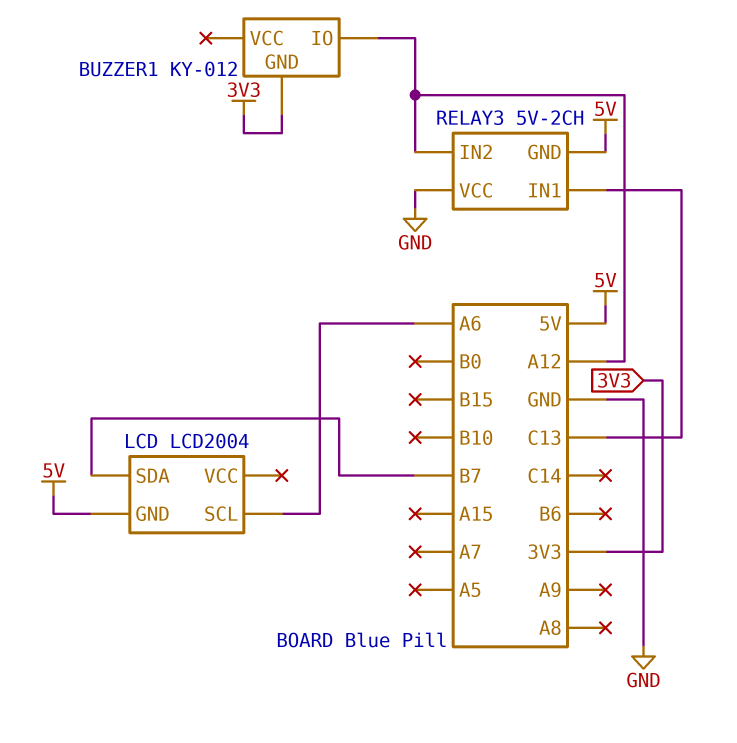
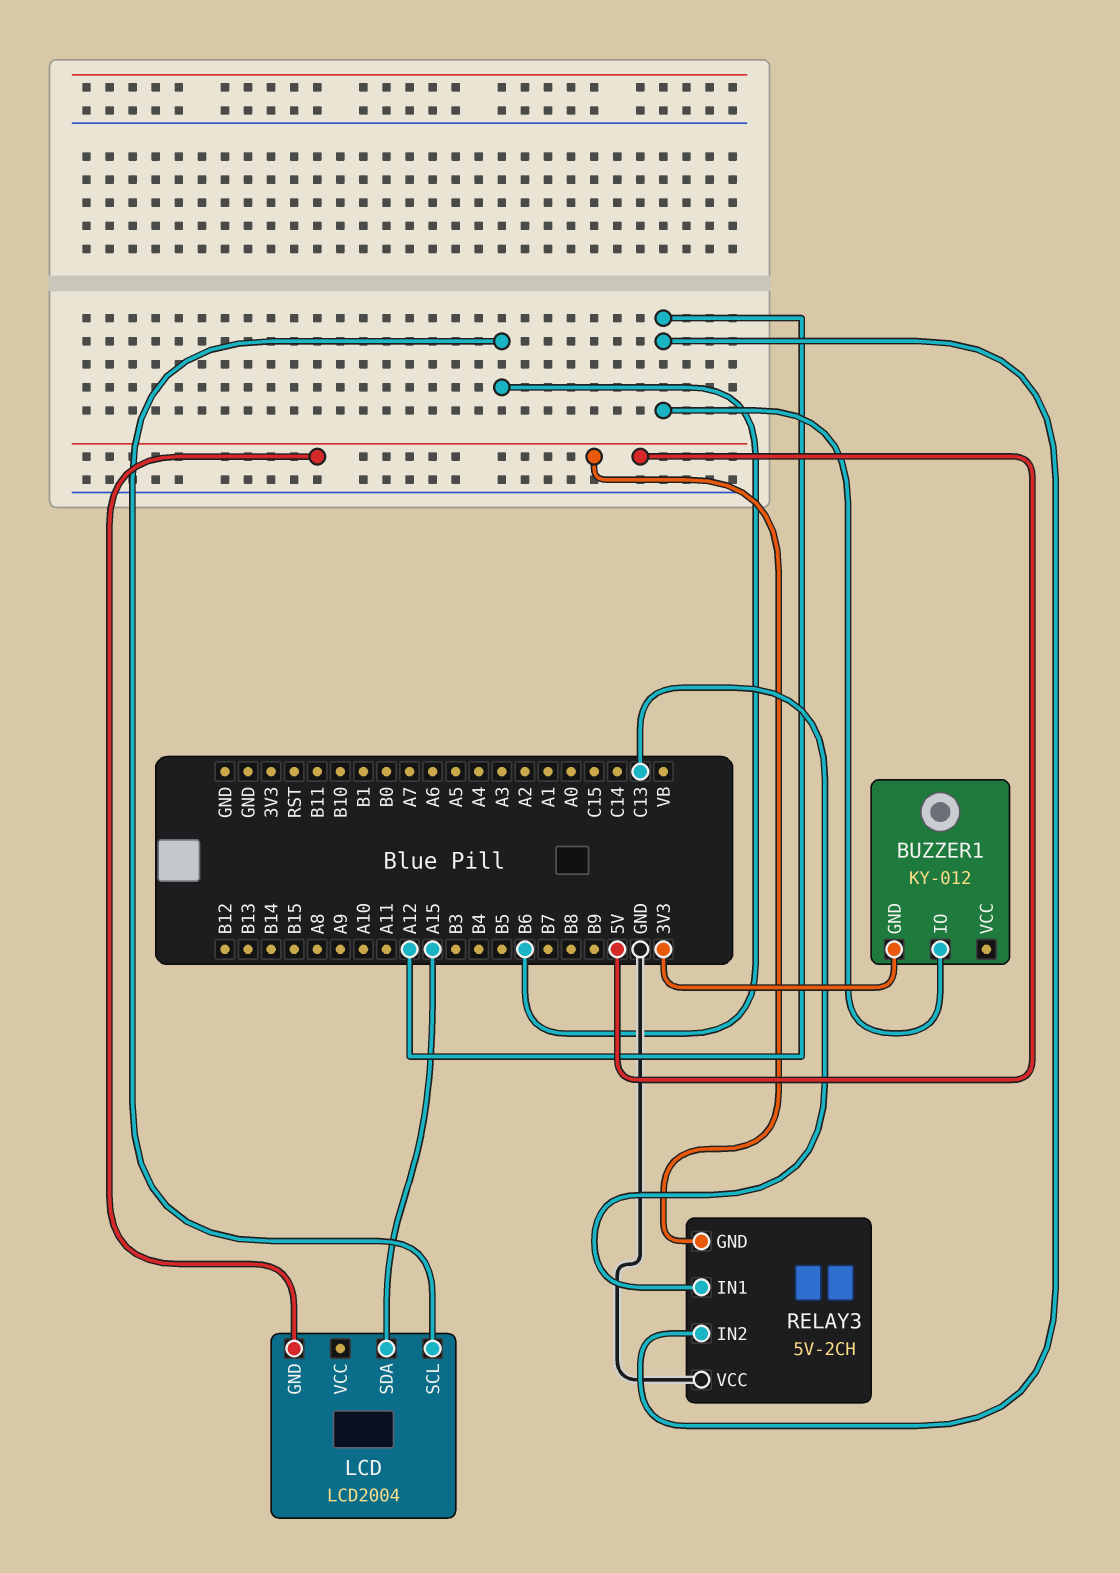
LCD pin SCL: A6 -> B6
LCD pin SDA: B7 -> A15

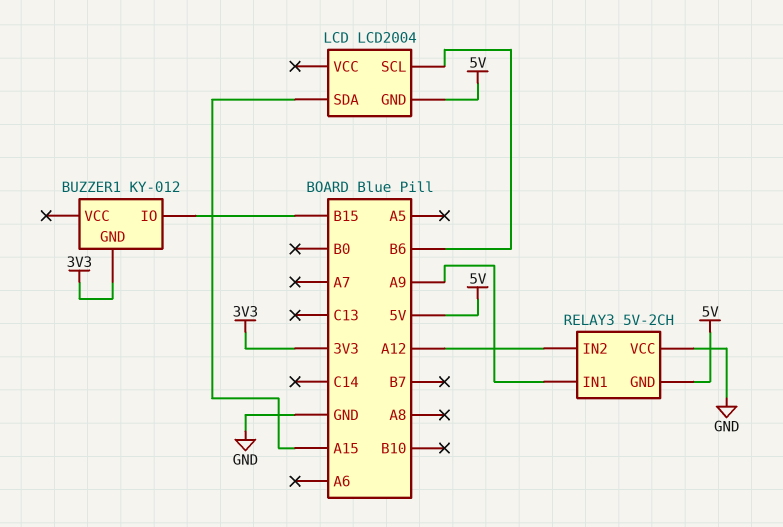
BUZZER1 pin IO: A12 -> B15
RELAY3 pin IN1: C13 -> A9

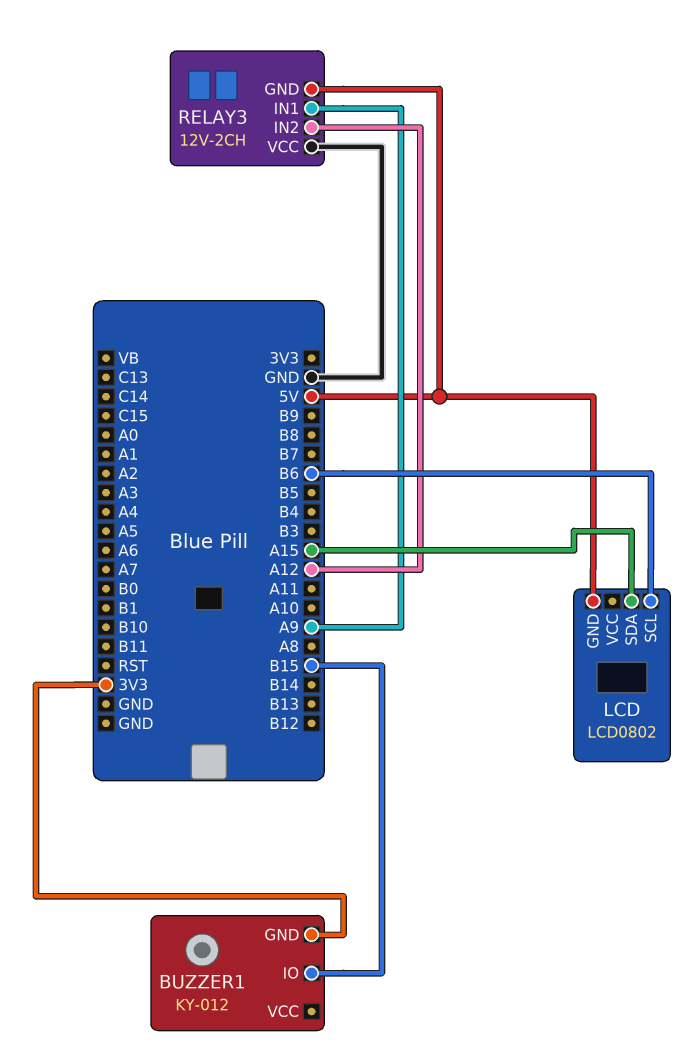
LCD: LCD2004 -> LCD0802
RELAY3: 5V-2CH -> 12V-2CH

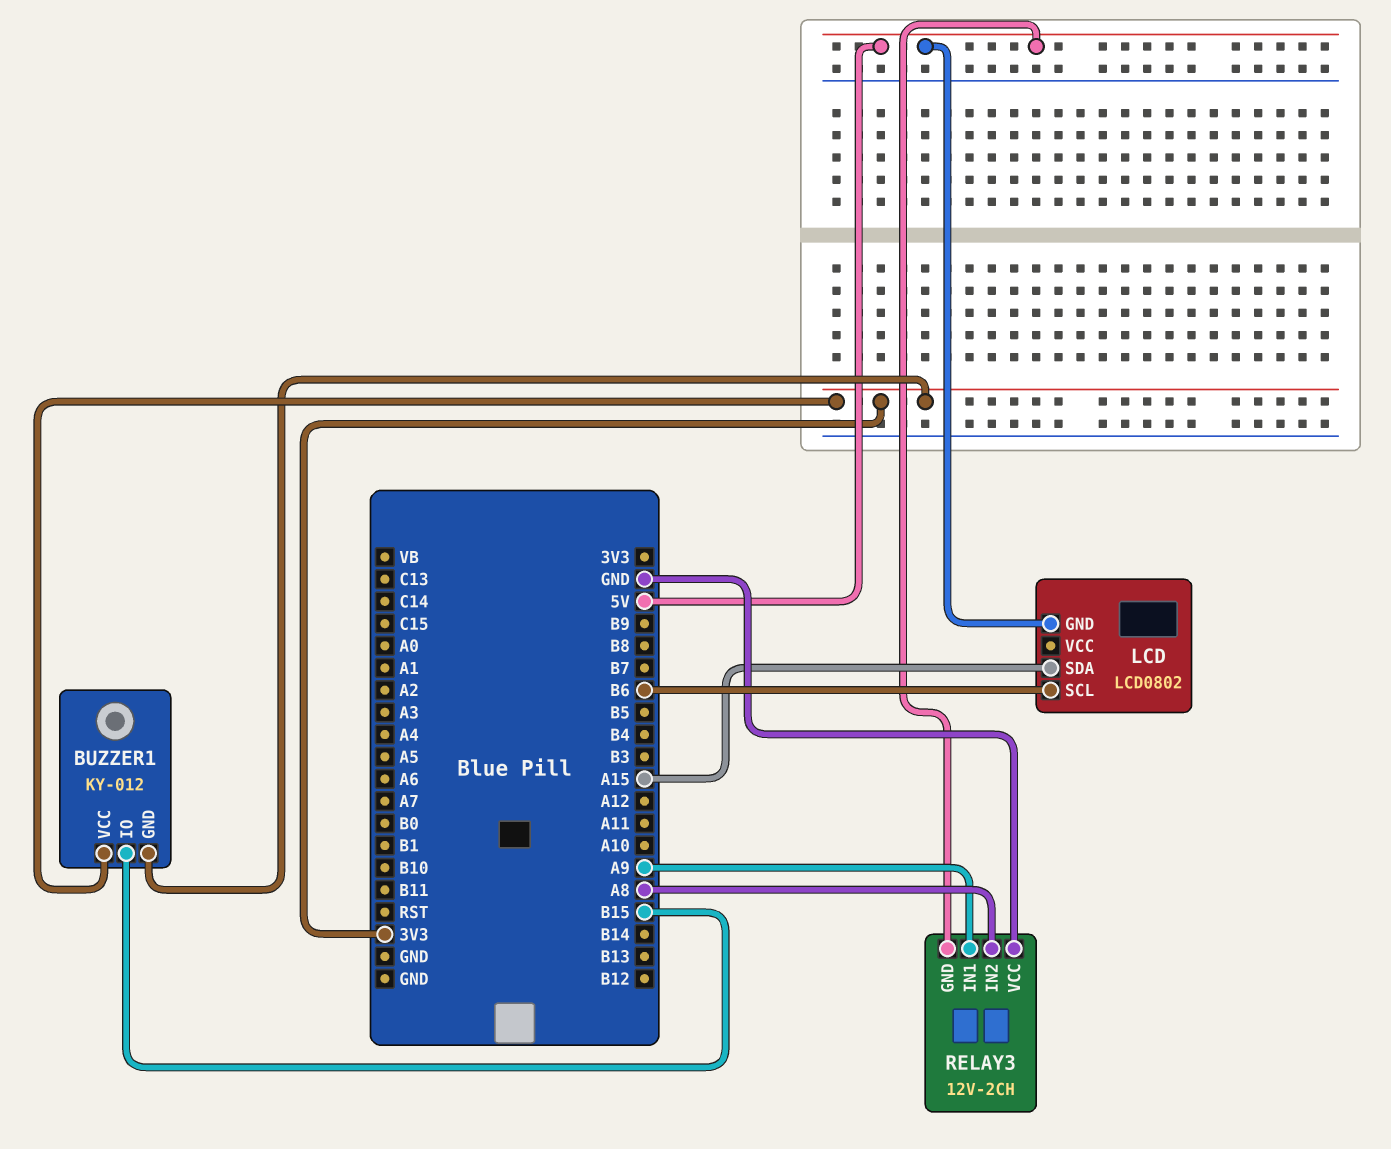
BUZZER1 pin VCC: none -> 3V3
RELAY3 pin IN2: A12 -> A8

